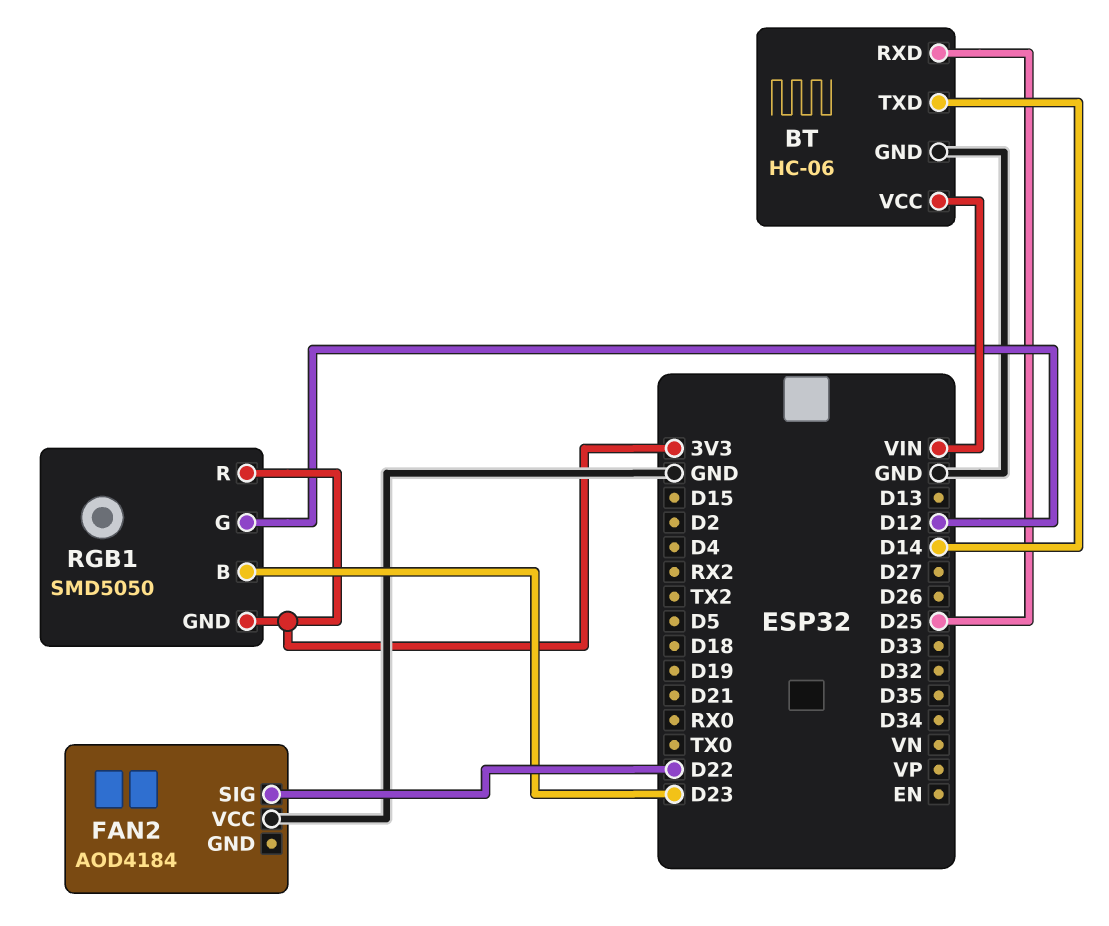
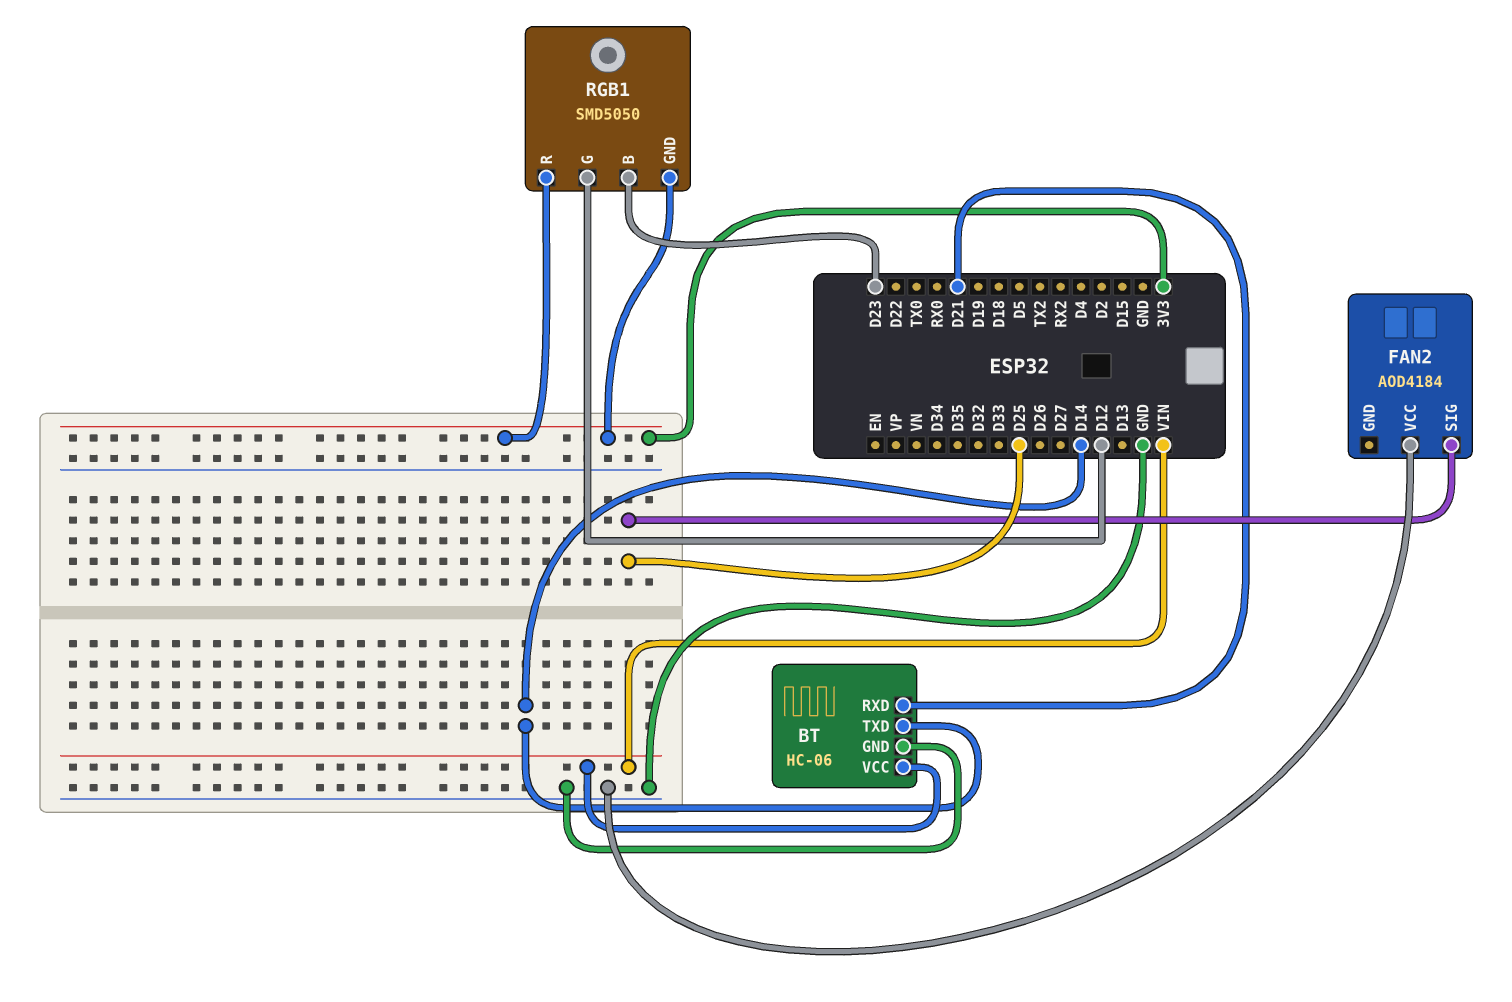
BT pin RXD: D25 -> D21
FAN2 pin SIG: D22 -> D25

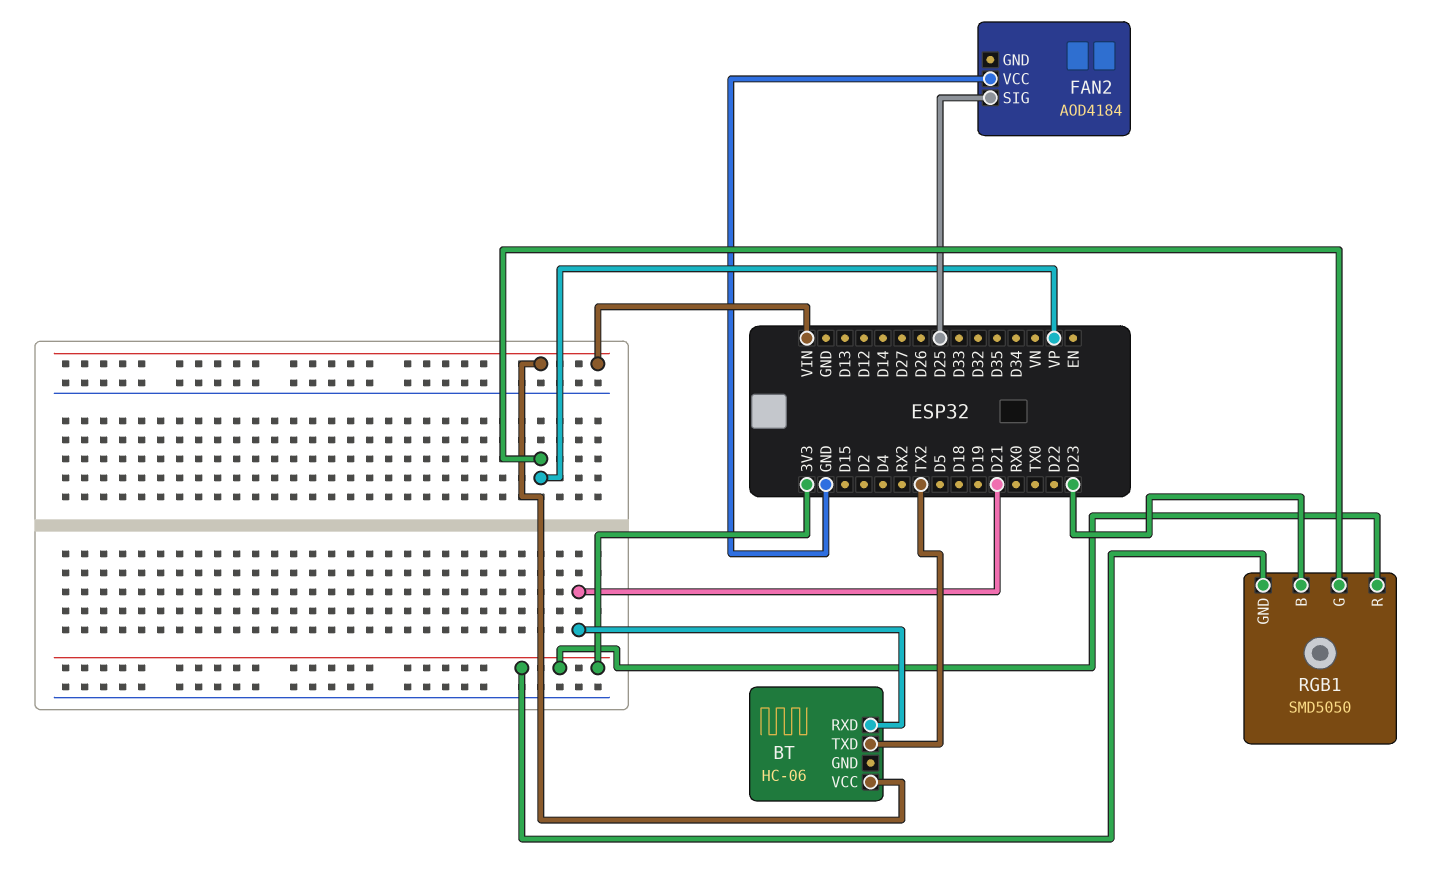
BT pin GND: GND -> none
BT pin TXD: D14 -> TX2
RGB1 pin G: D12 -> VP

